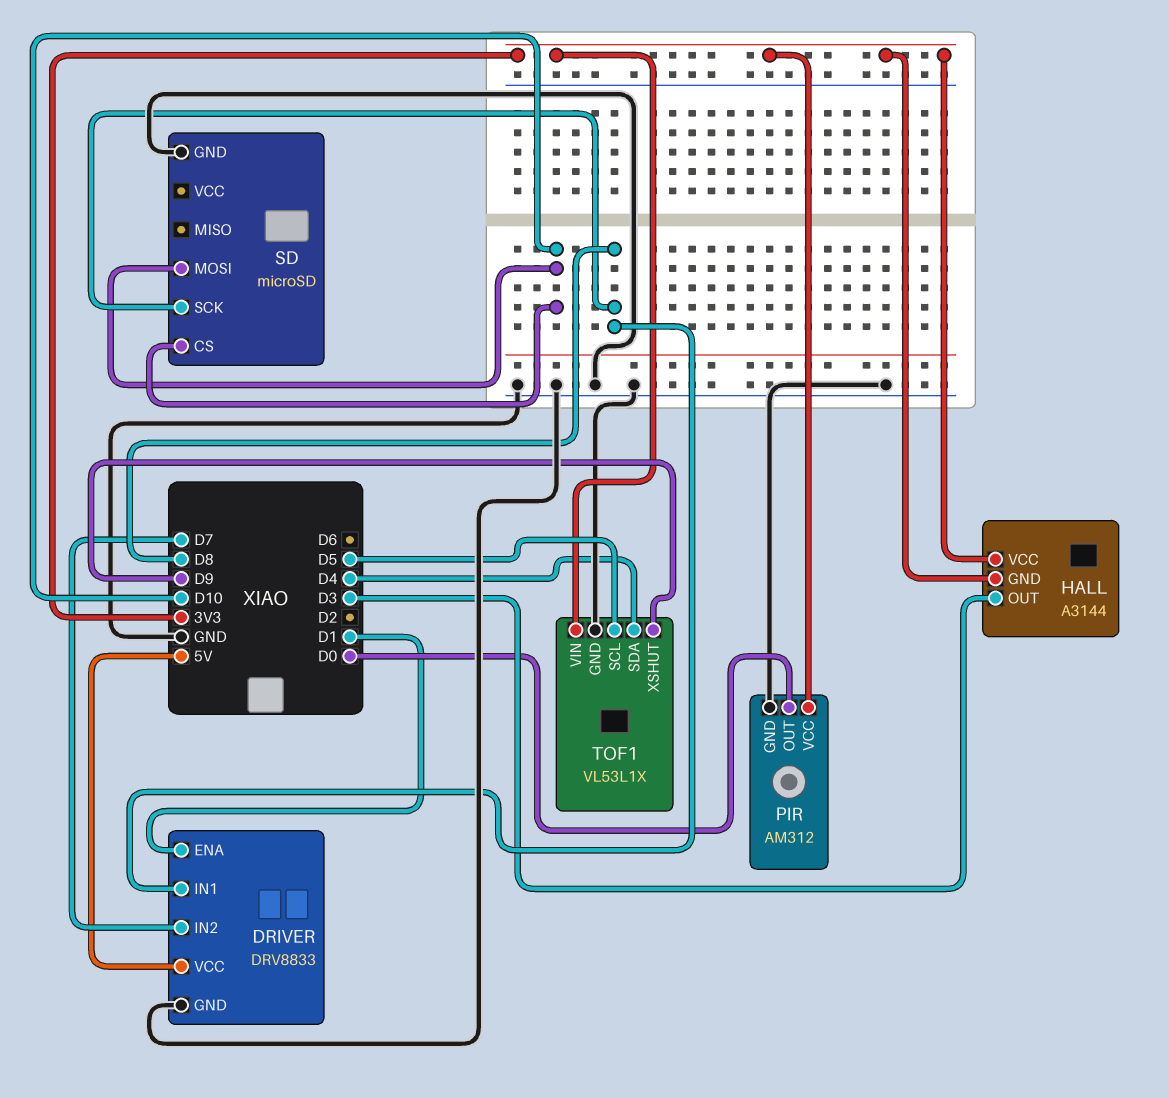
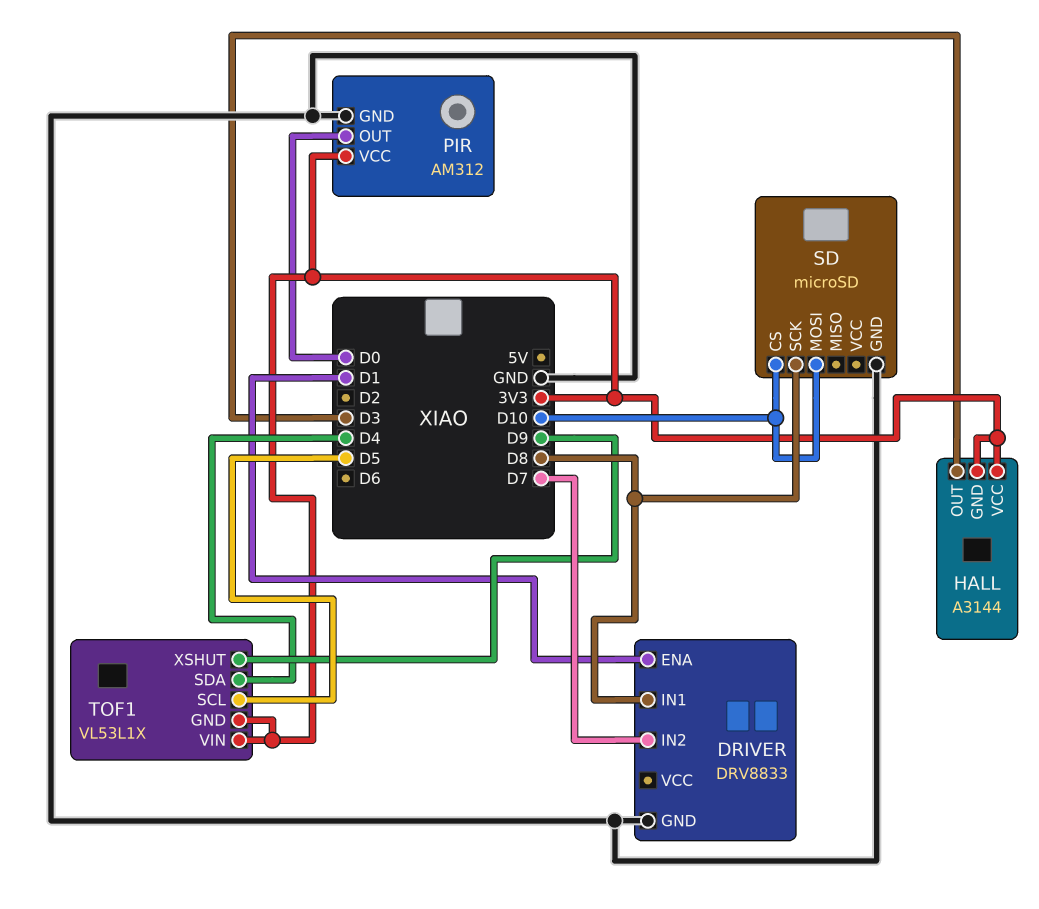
DRIVER pin VCC: 5V -> none
TOF1 pin GND: GND -> 3V3

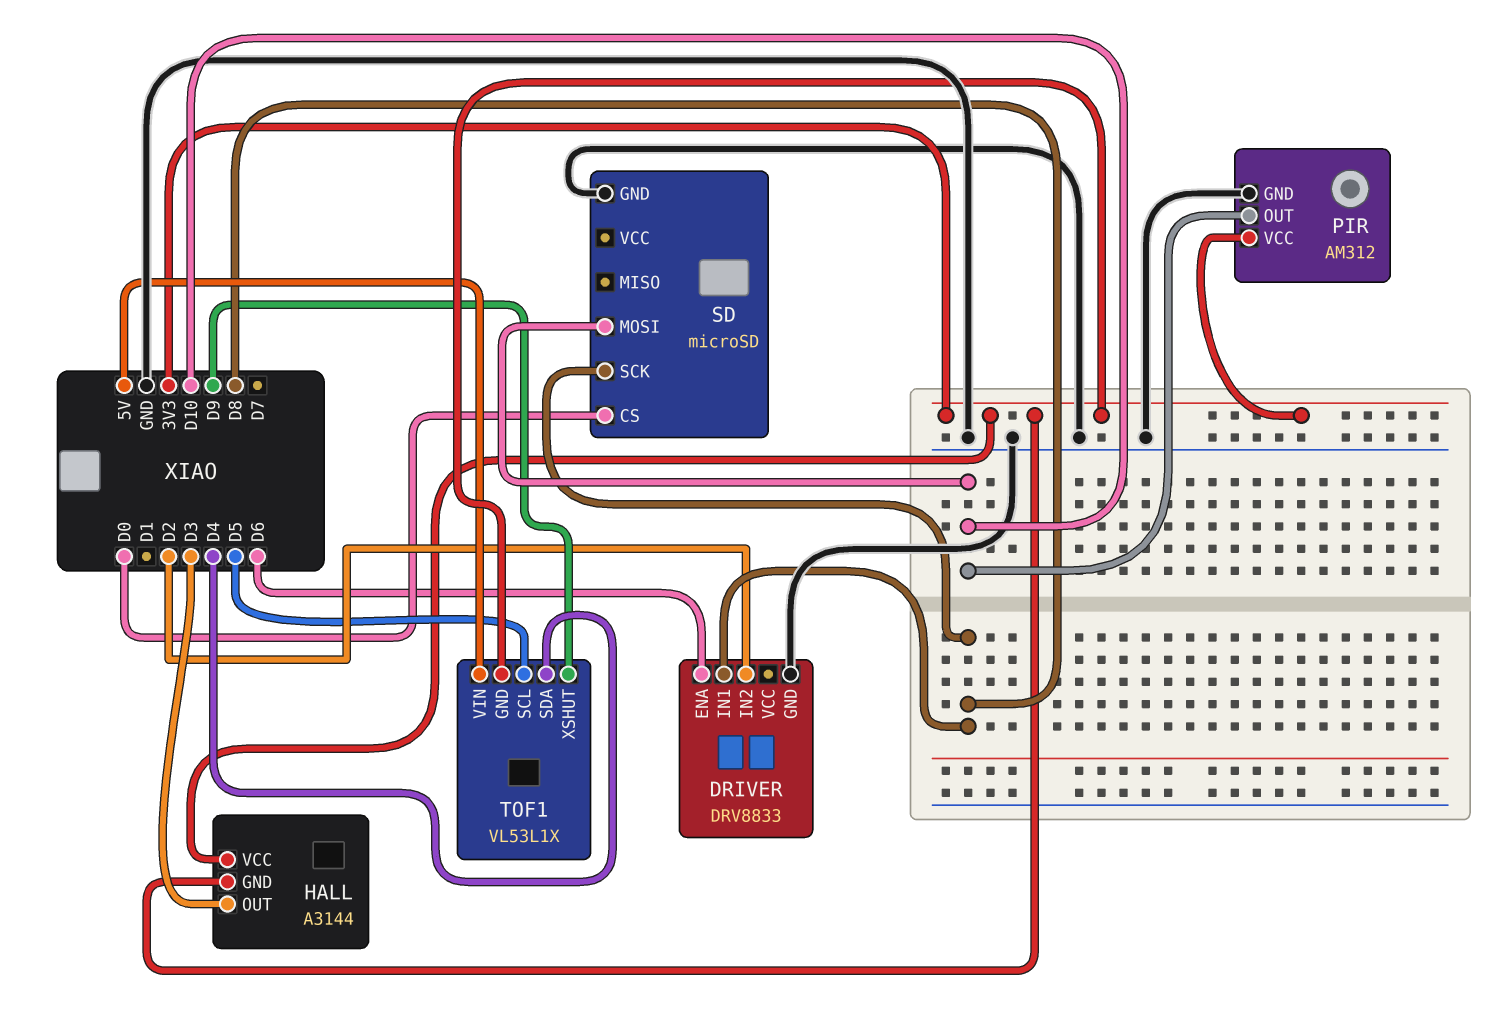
DRIVER pin ENA: D1 -> D6
DRIVER pin IN2: D7 -> D2
PIR pin OUT: D0 -> D10
SD pin CS: D10 -> D0
TOF1 pin VIN: 3V3 -> 5V

